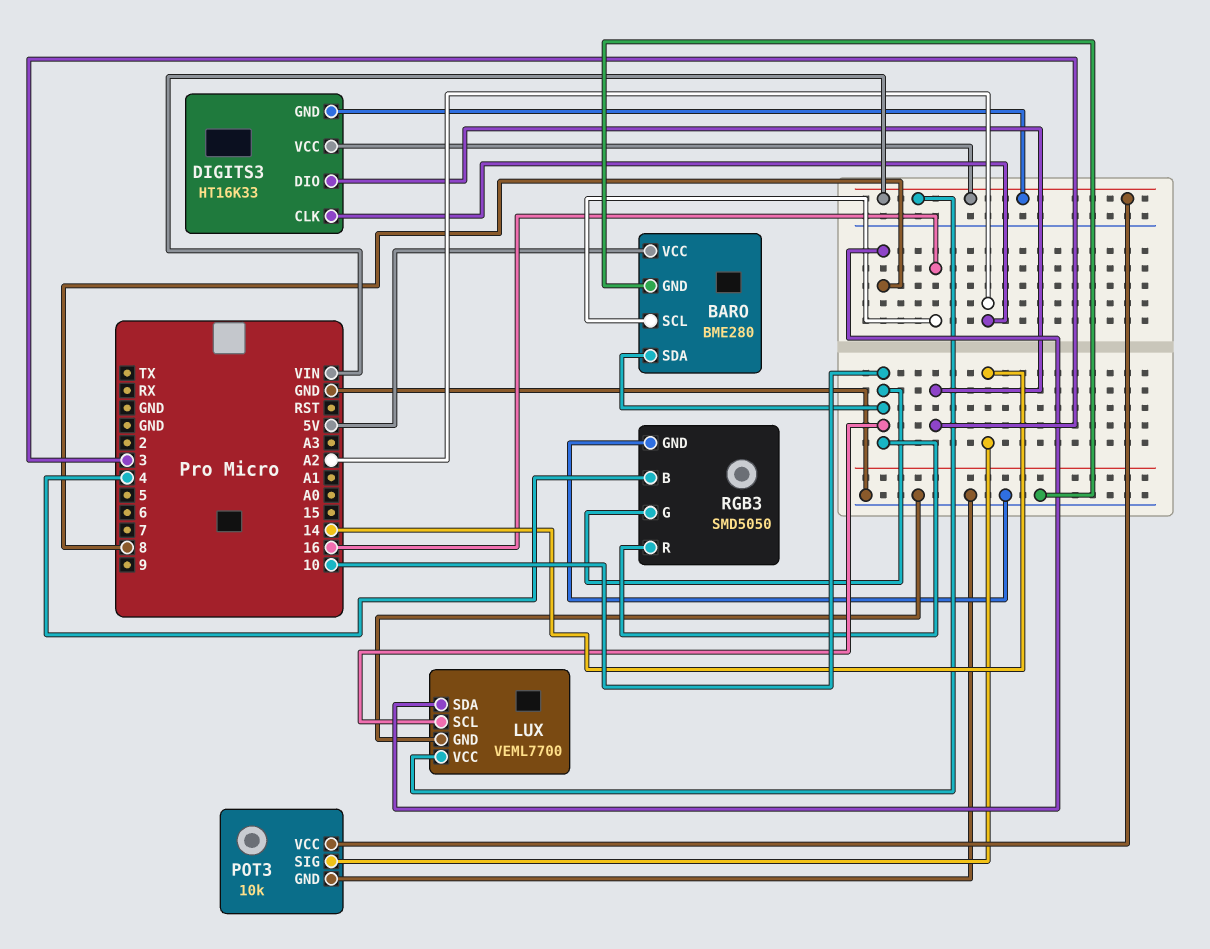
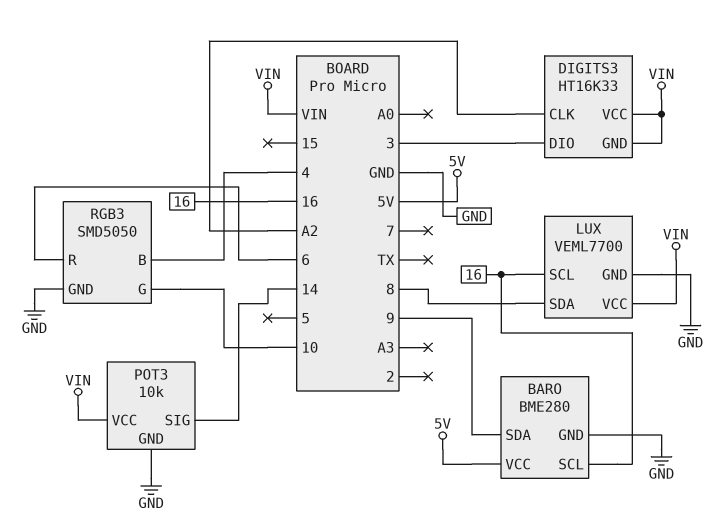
BARO pin SDA: 10 -> 9
LUX pin SCL: 10 -> 16
RGB3 pin R: 10 -> 6

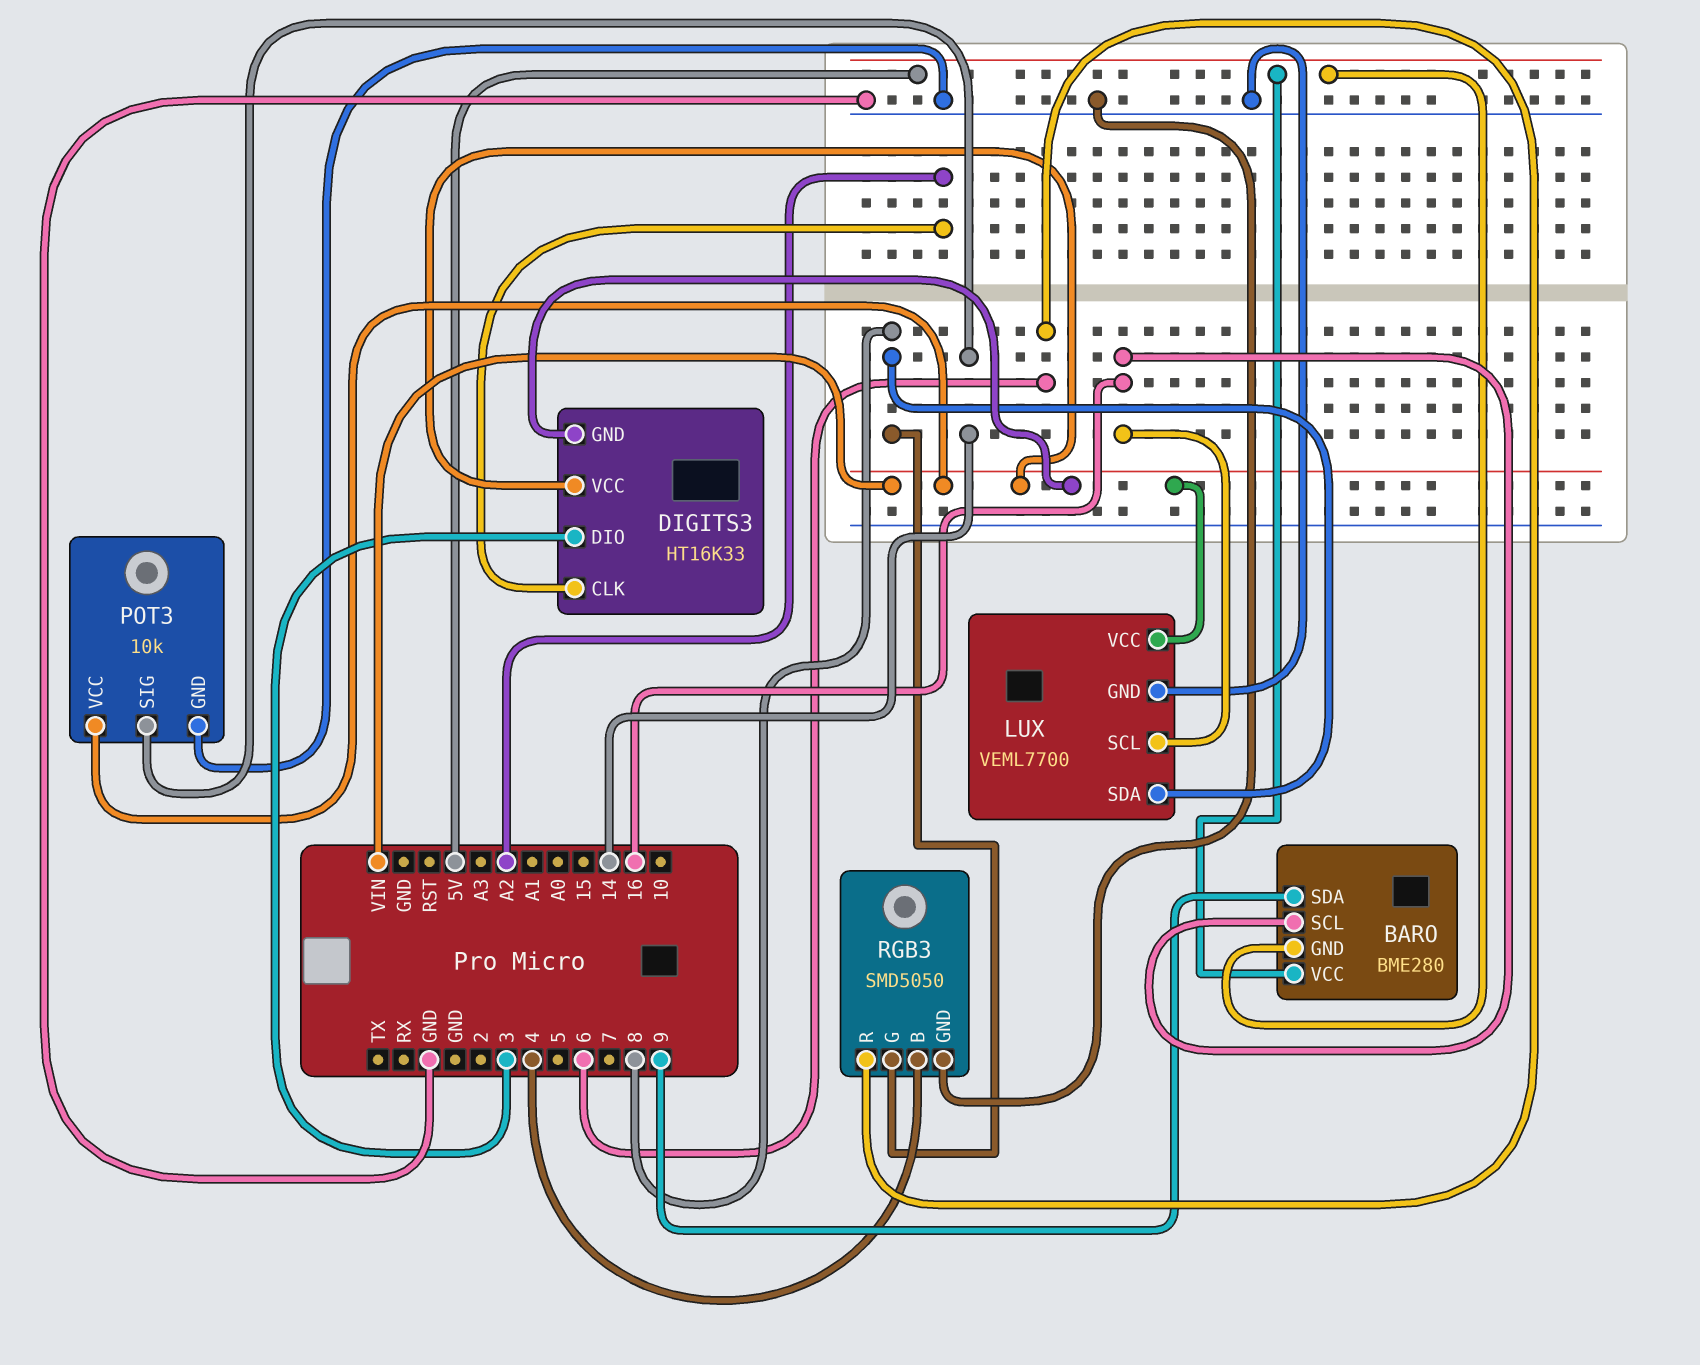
BARO pin GND: GND -> 5V
RGB3 pin G: 10 -> 8

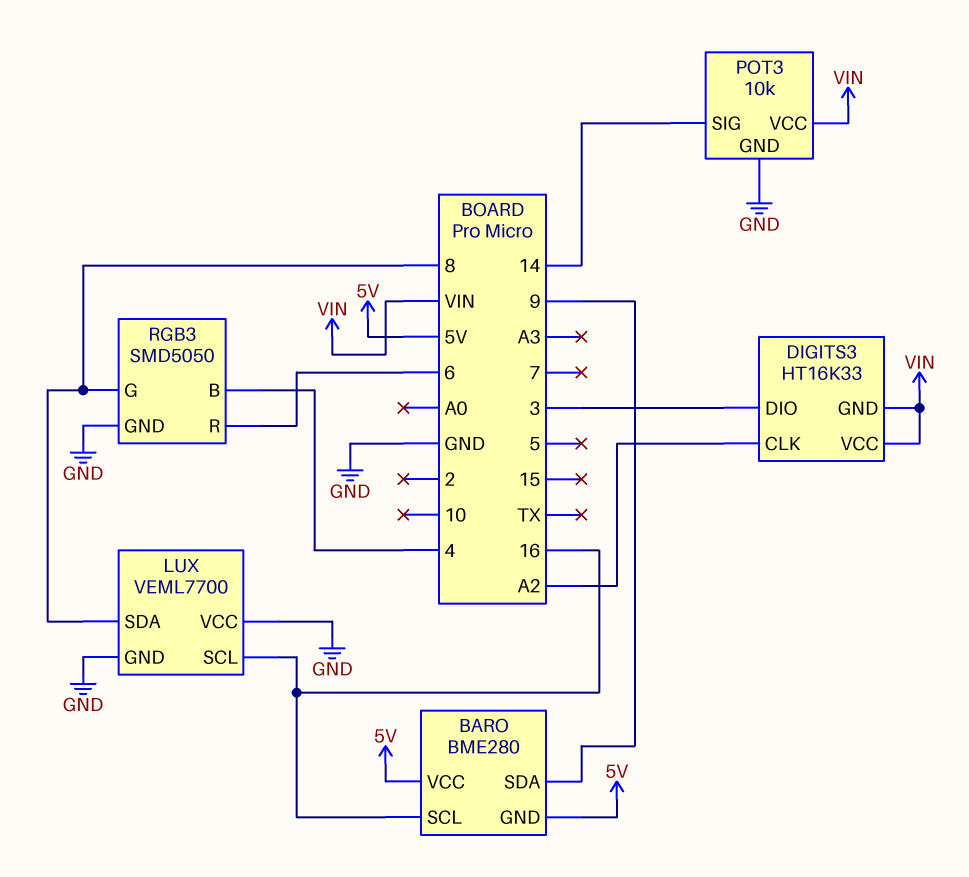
LUX pin VCC: VIN -> GND

